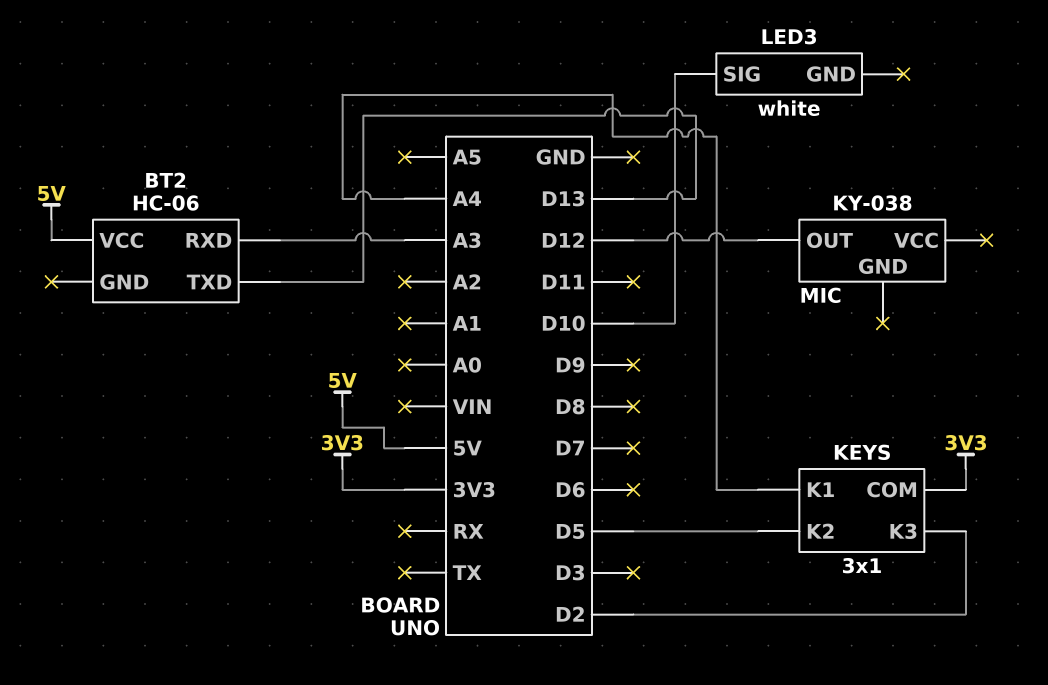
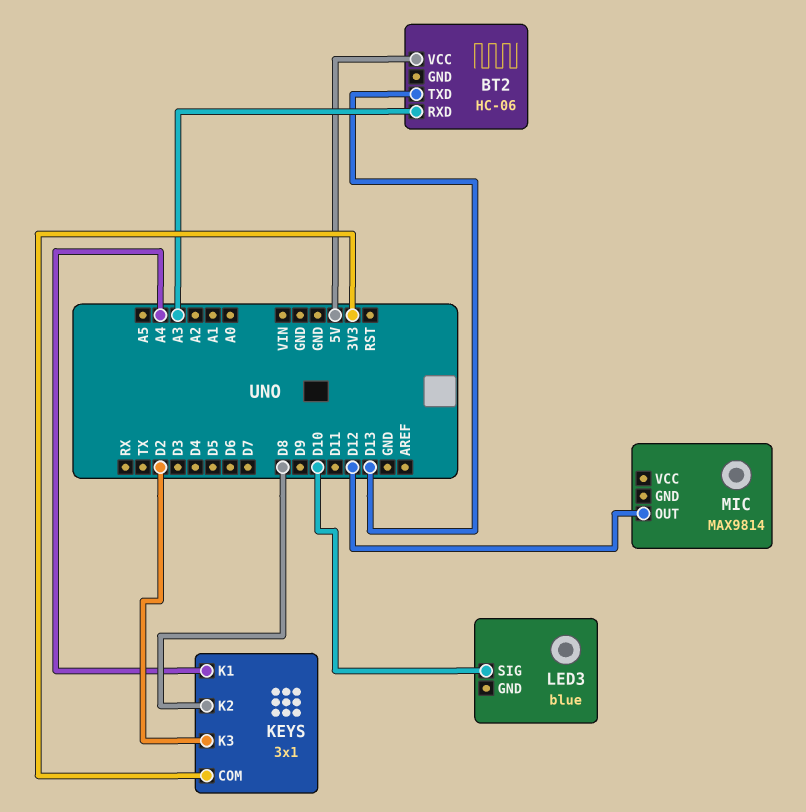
KEYS pin K2: D5 -> D8
LED3: white -> blue
MIC: KY-038 -> MAX9814

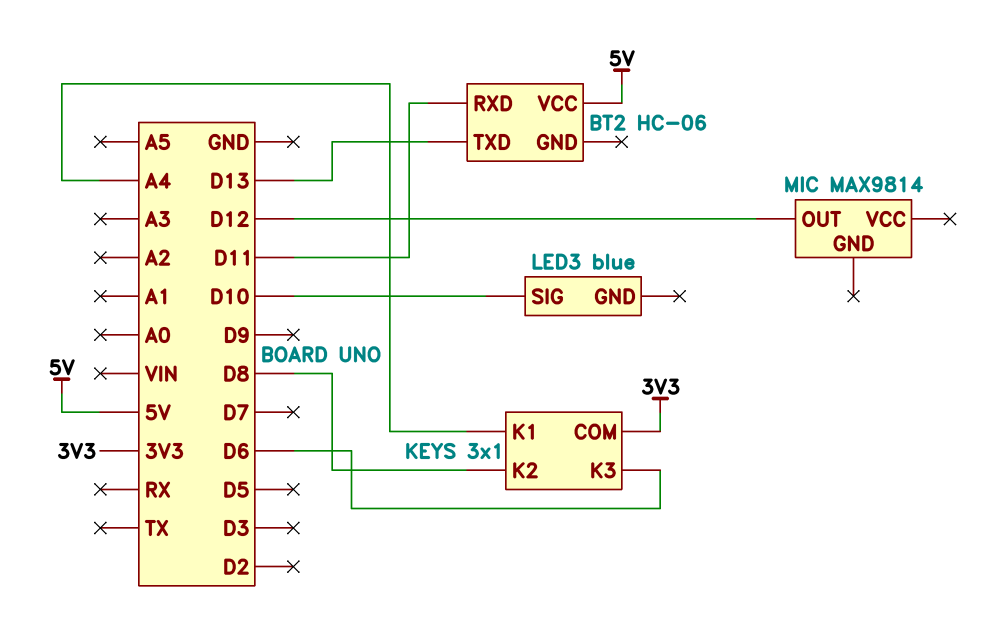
BT2 pin RXD: A3 -> D11
KEYS pin K3: D2 -> D6

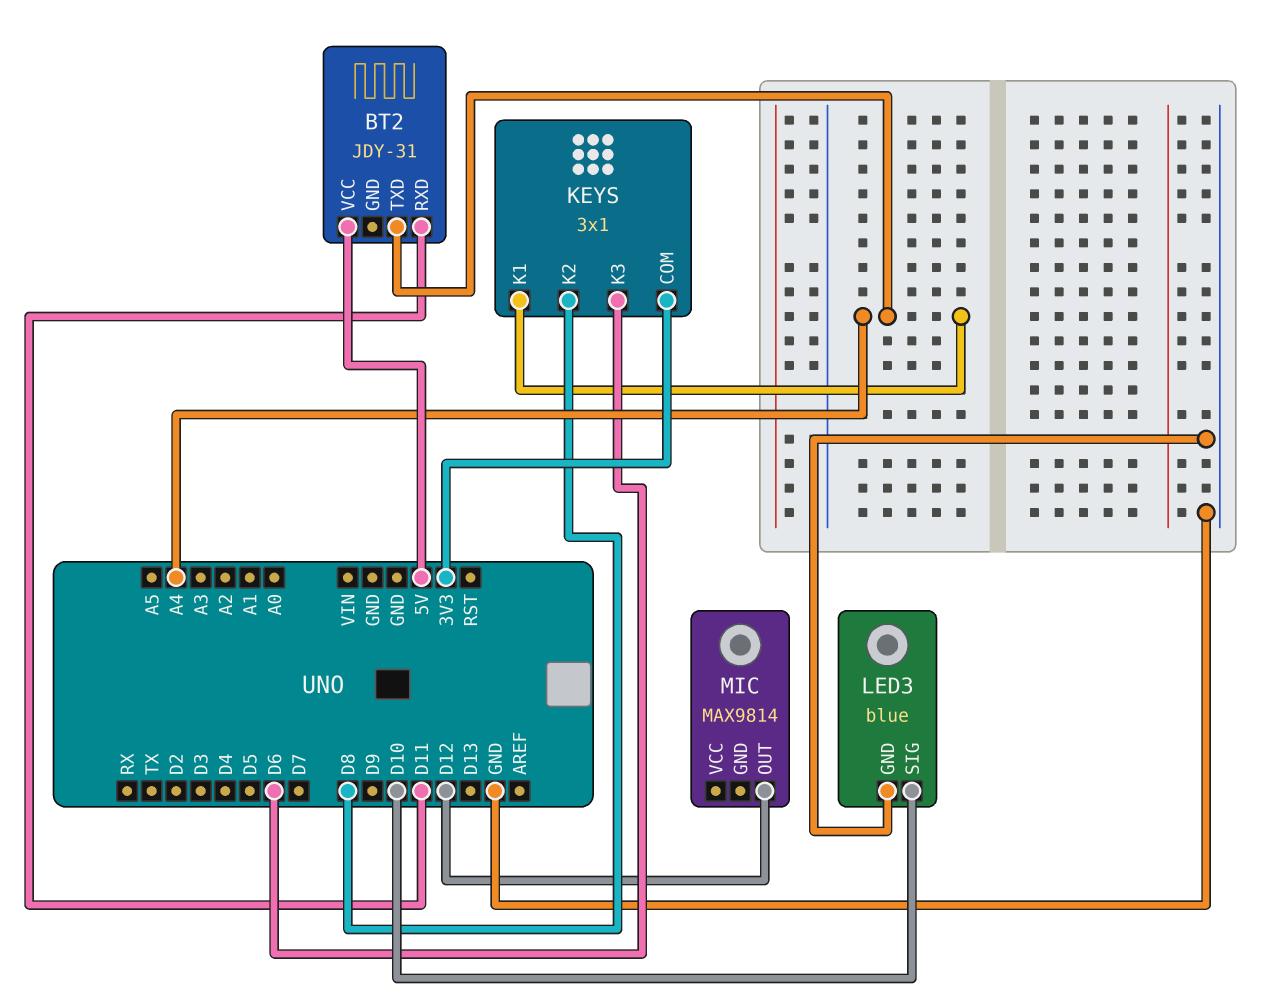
BT2: HC-06 -> JDY-31
BT2 pin TXD: D13 -> A4
LED3 pin GND: none -> GND

